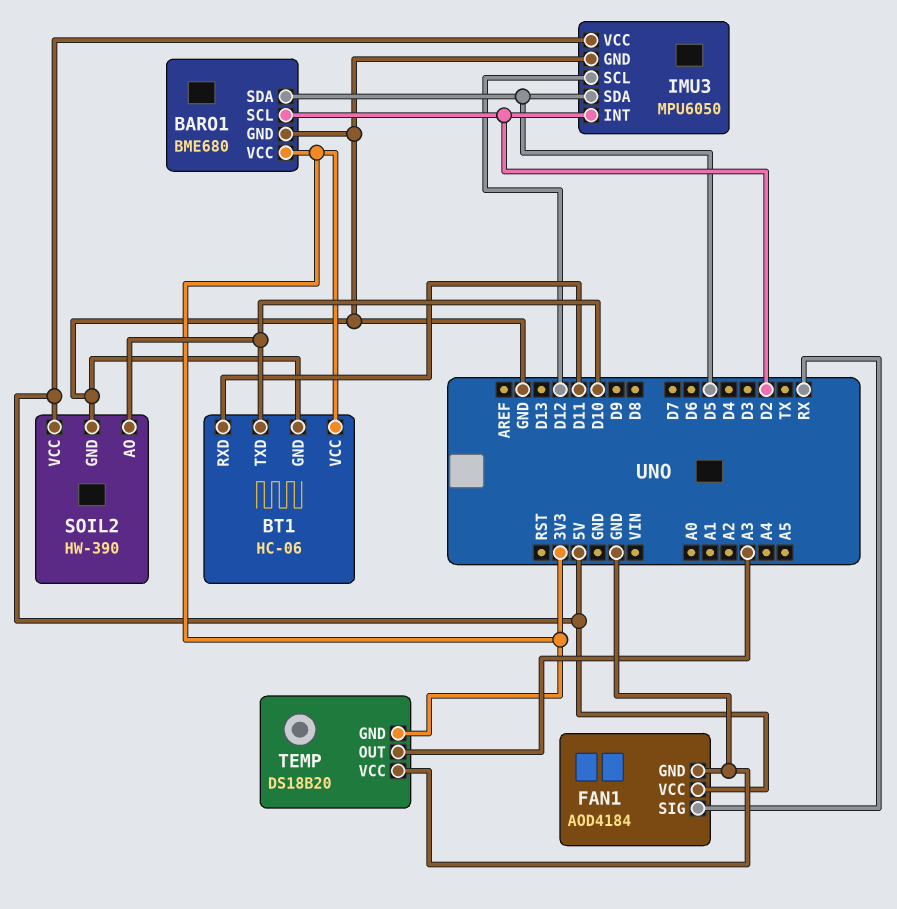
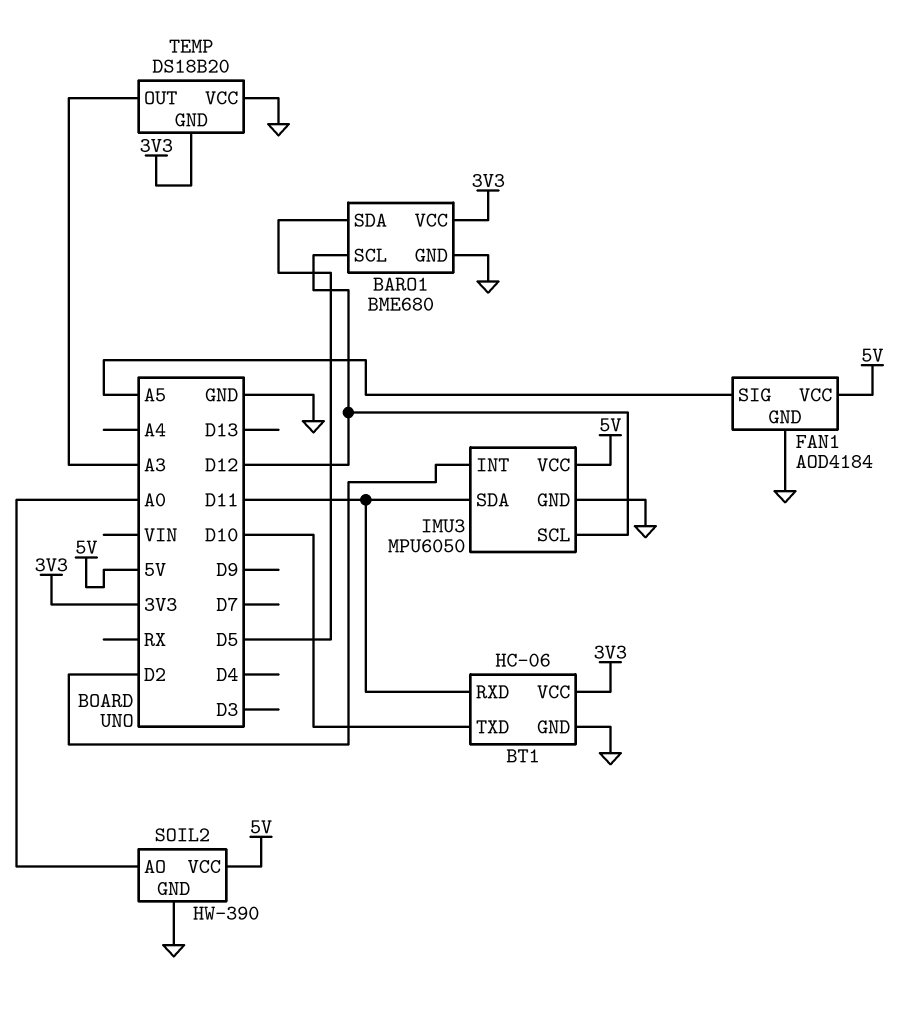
BARO1 pin SCL: D2 -> D12
FAN1 pin SIG: RX -> A5
IMU3 pin SDA: D5 -> D11
SOIL2 pin AO: D10 -> A0

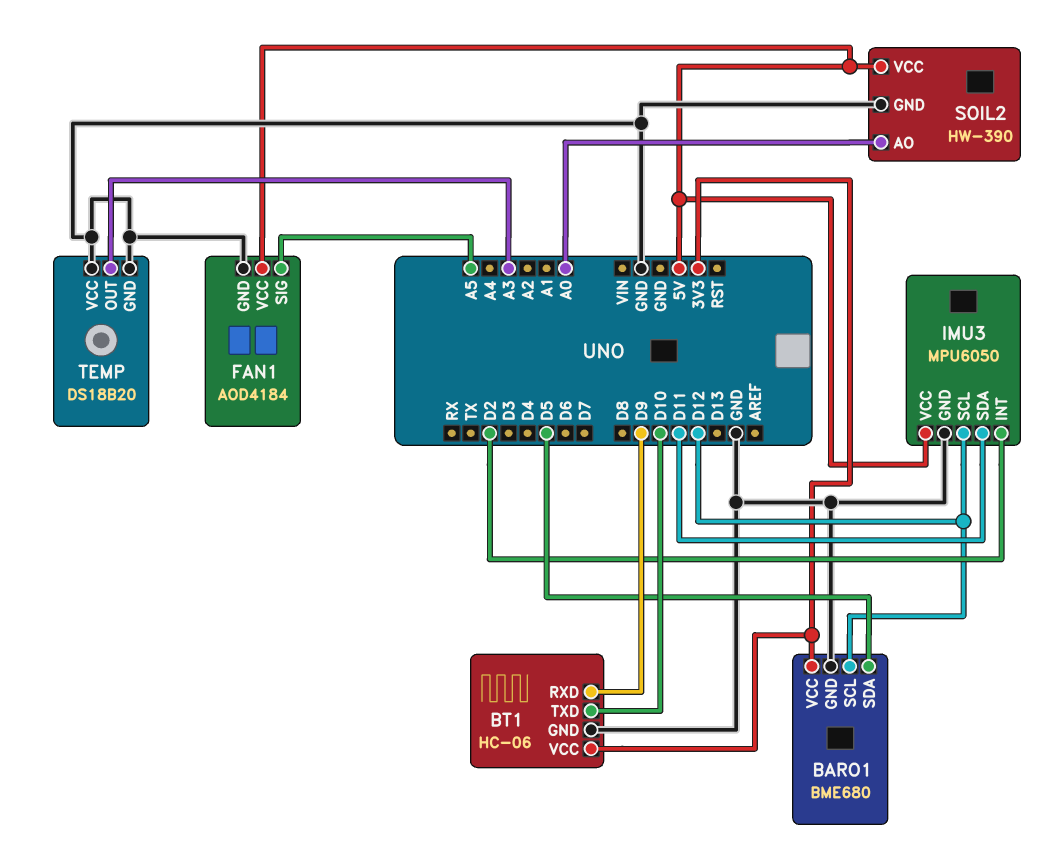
BT1 pin RXD: D11 -> D9
TEMP pin GND: 3V3 -> GND

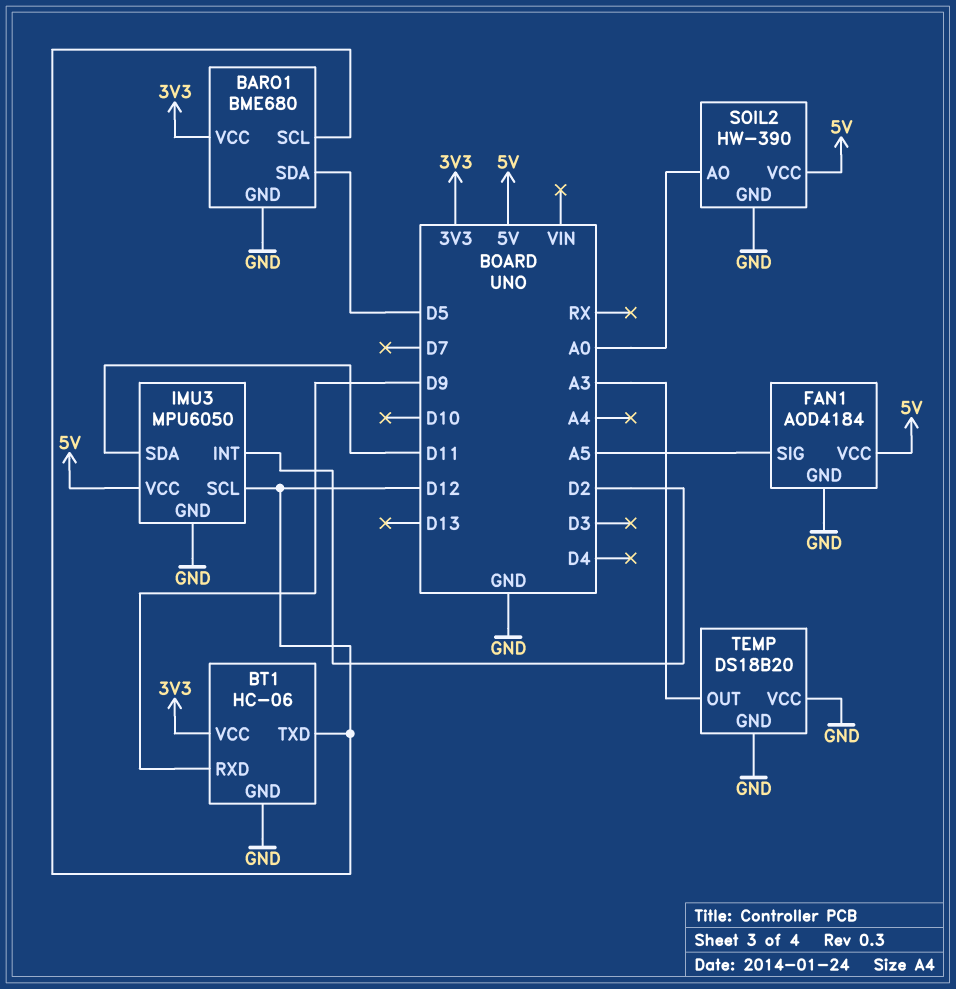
BT1 pin TXD: D10 -> D12

